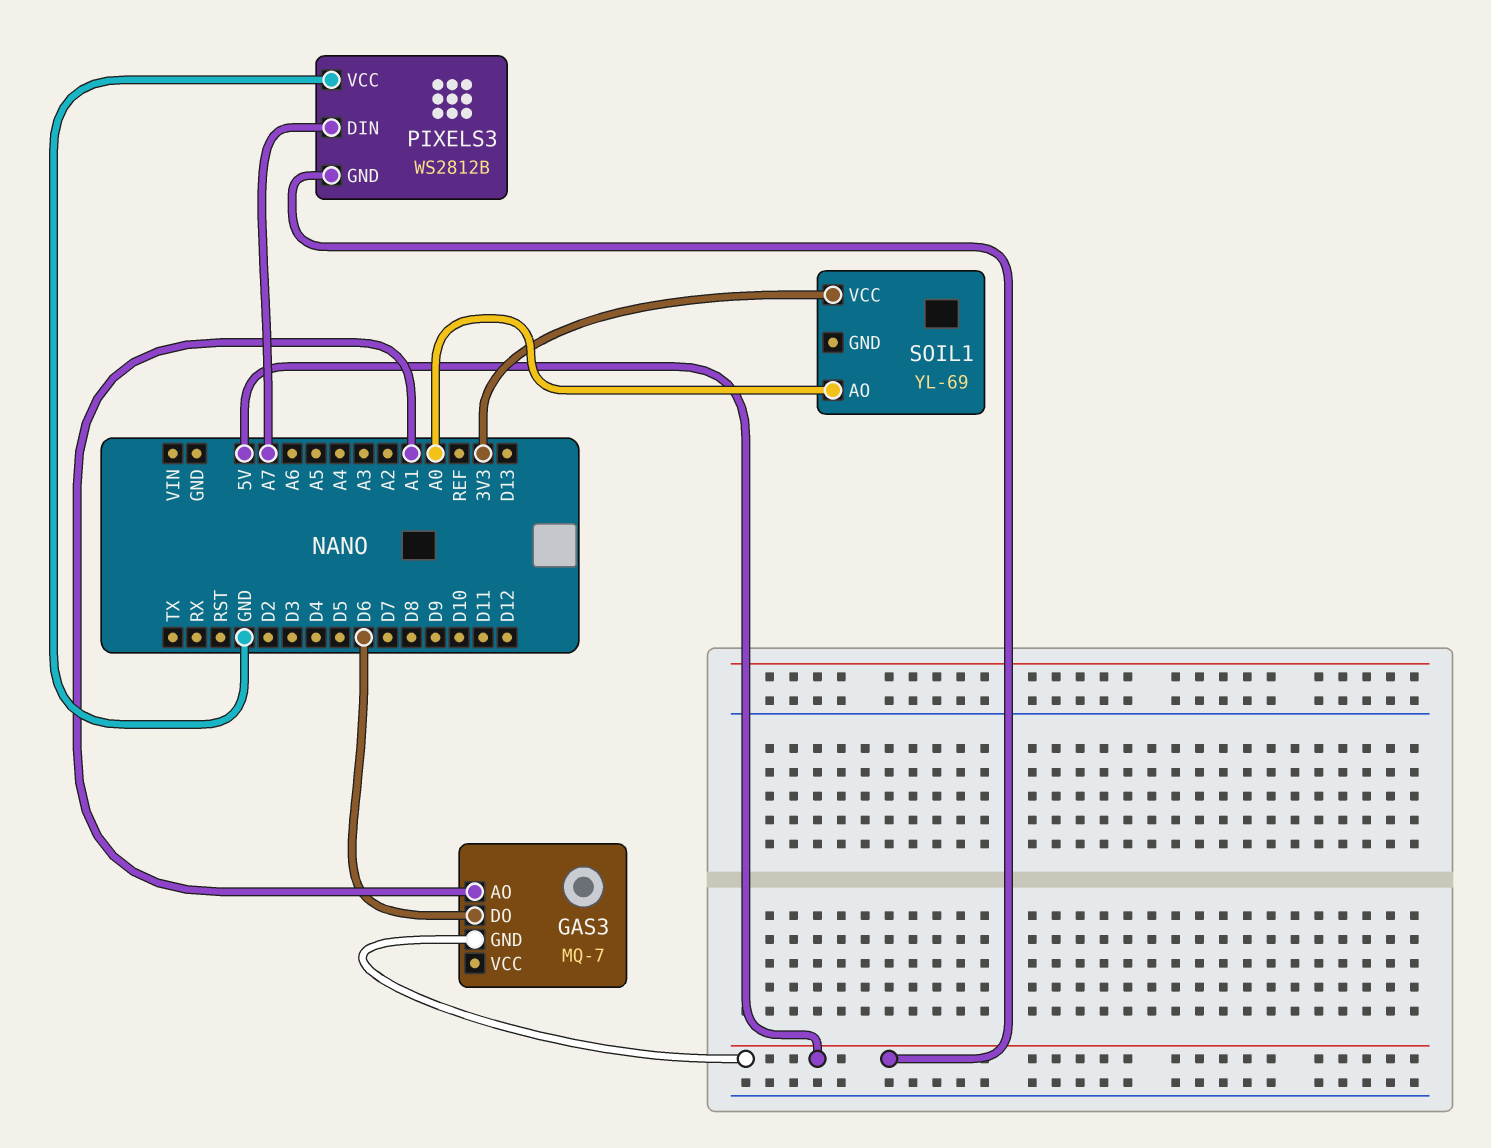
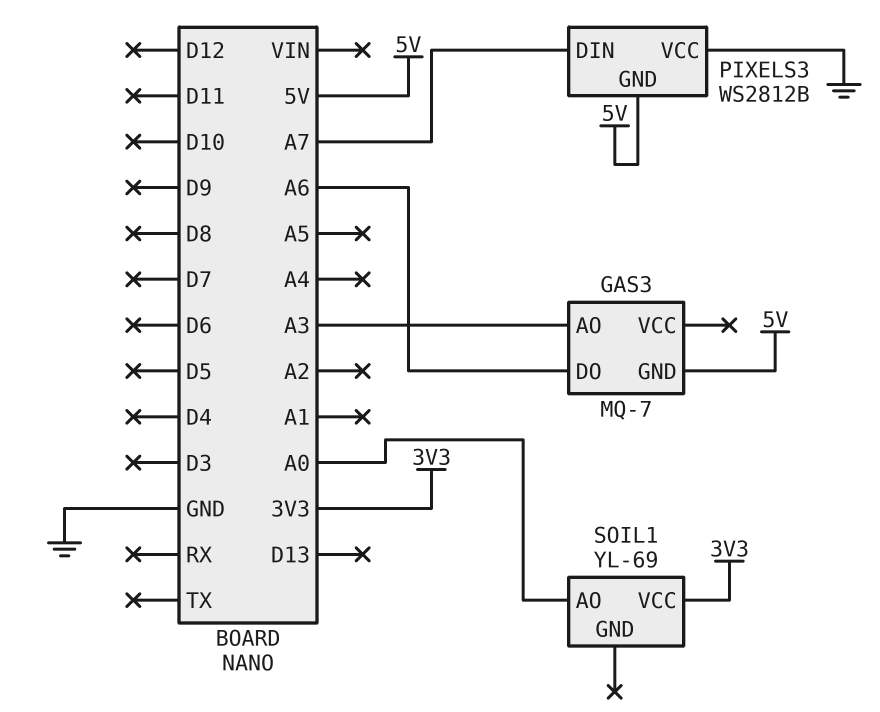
GAS3 pin AO: A1 -> A3
GAS3 pin DO: D6 -> A6

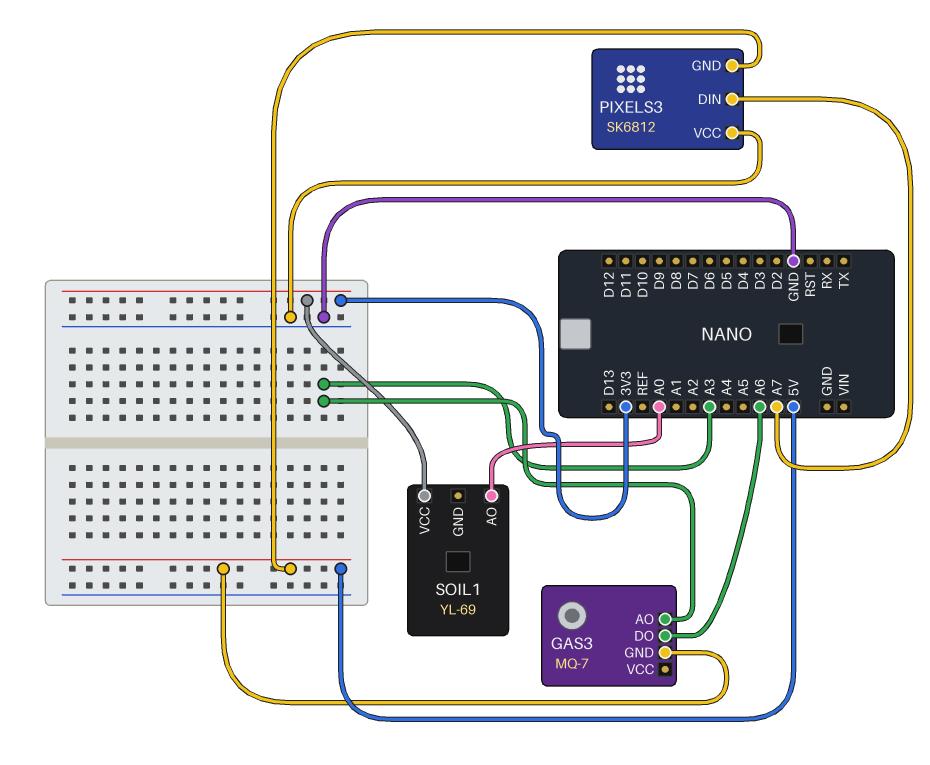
PIXELS3: WS2812B -> SK6812

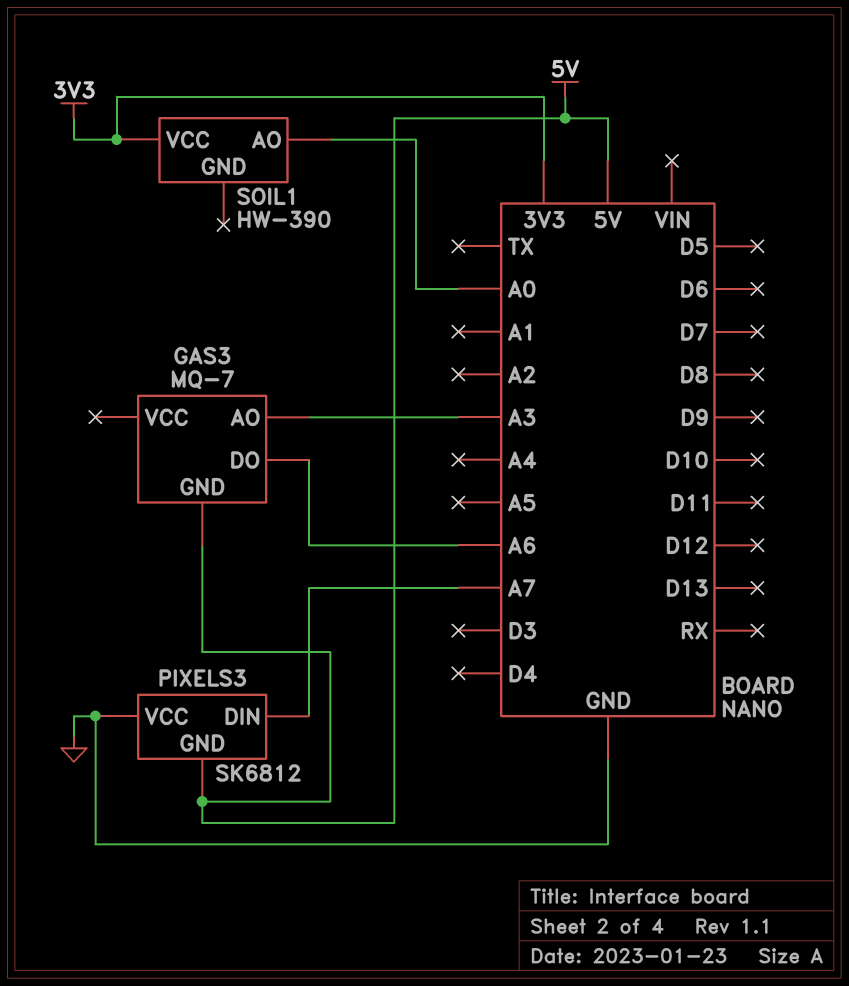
SOIL1: YL-69 -> HW-390

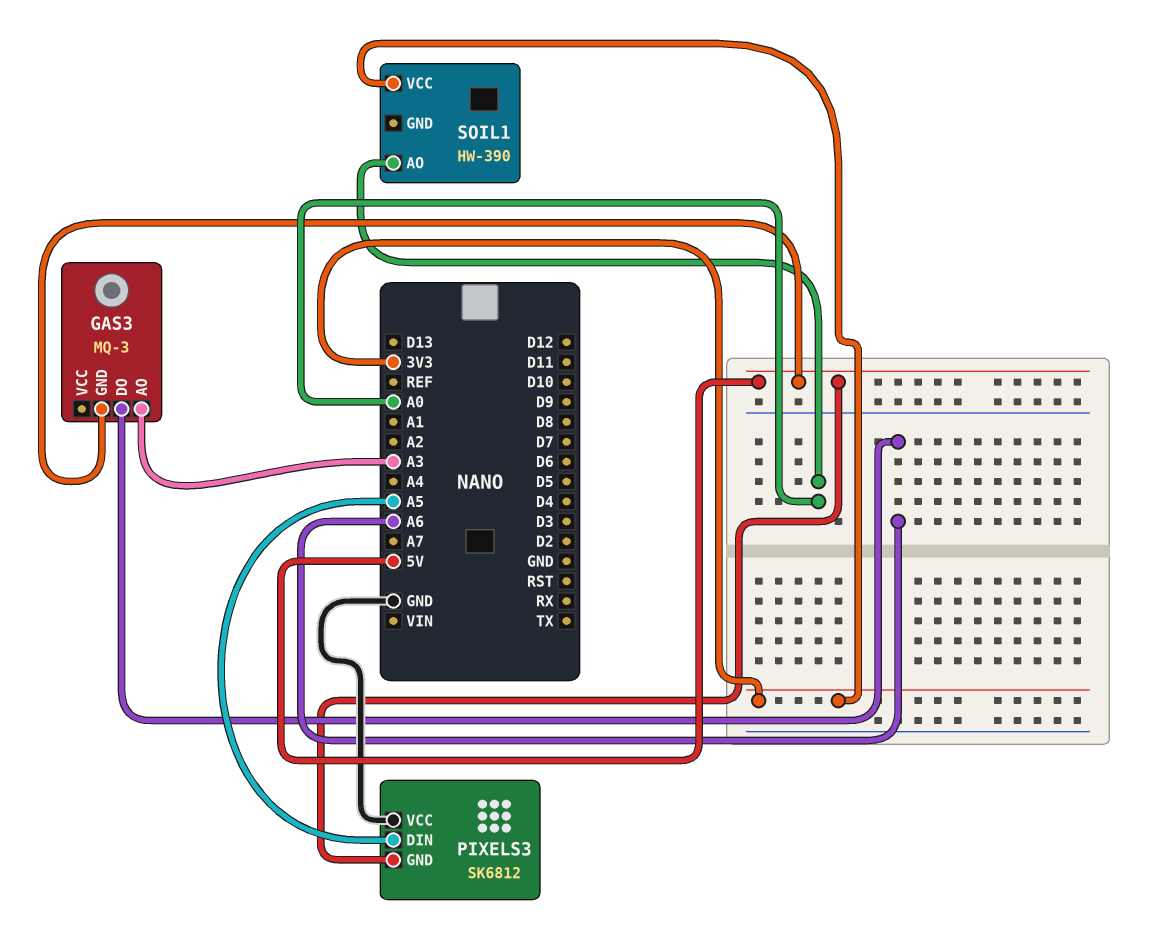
GAS3: MQ-7 -> MQ-3
PIXELS3 pin DIN: A7 -> A5

